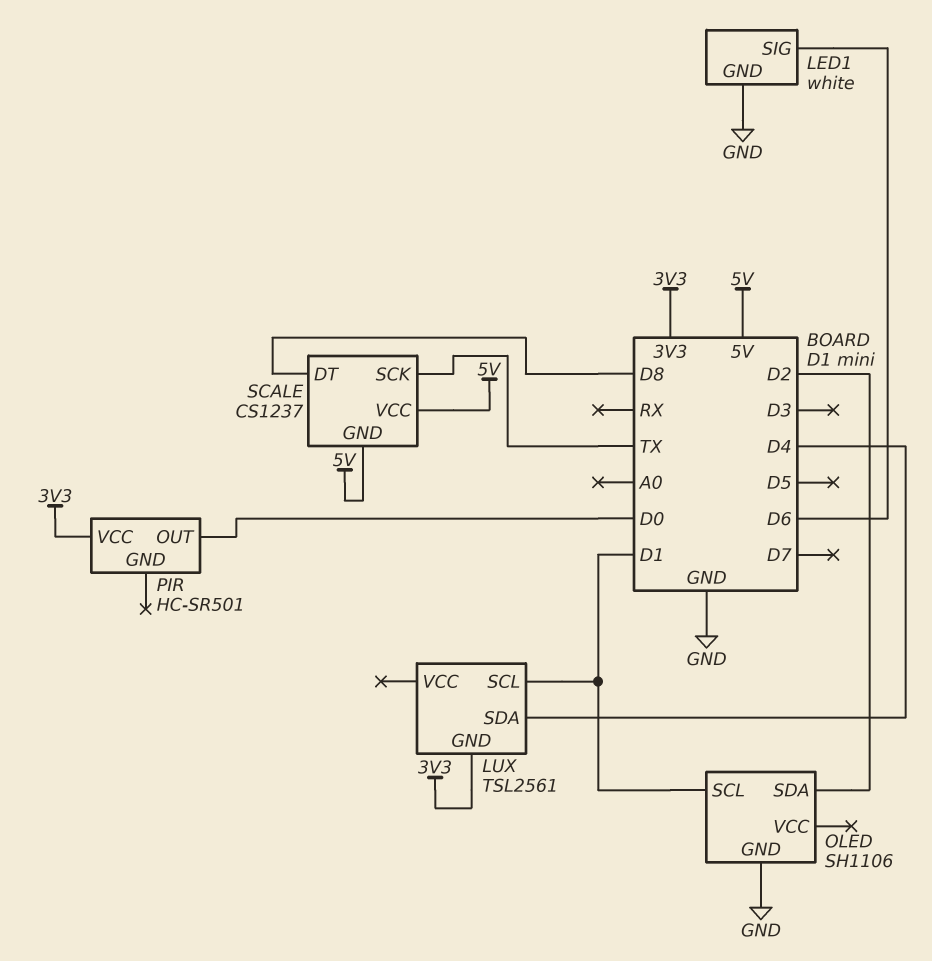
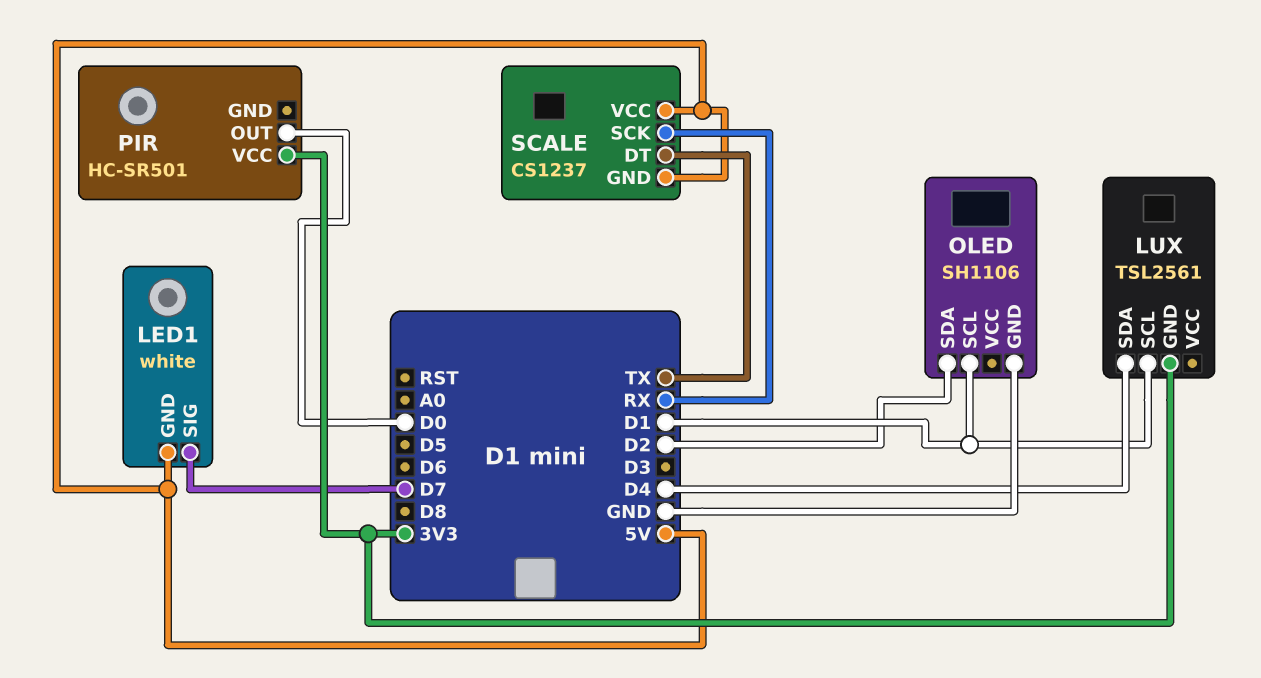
LED1 pin GND: GND -> 5V
LED1 pin SIG: D6 -> D7
SCALE pin DT: D8 -> TX
SCALE pin SCK: TX -> RX

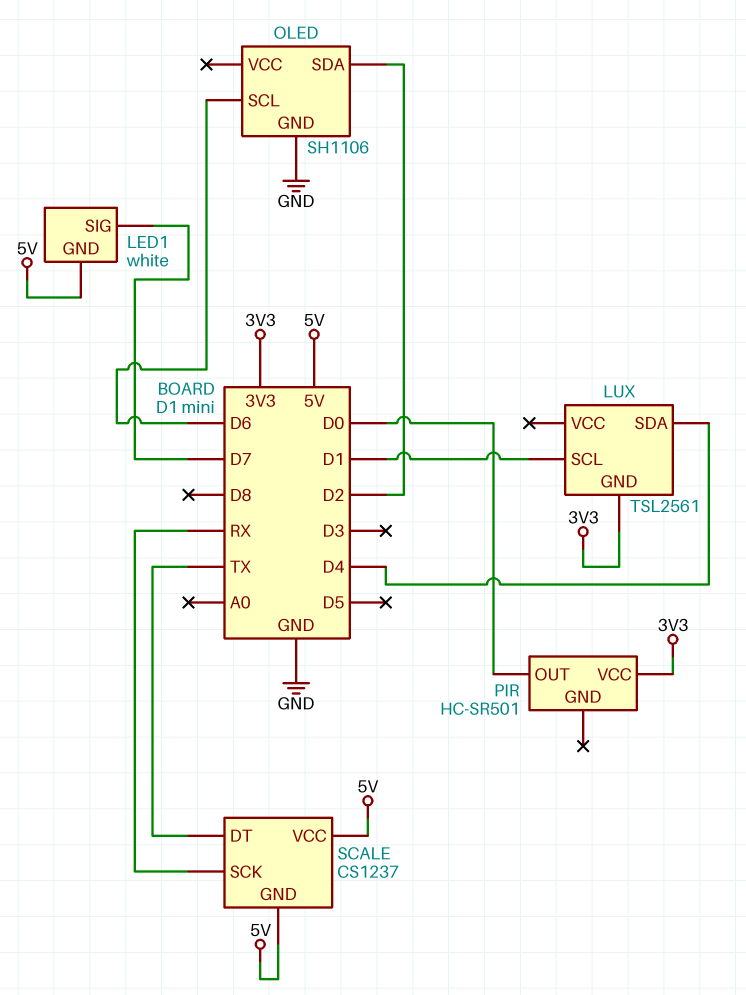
OLED pin SCL: D1 -> D6

